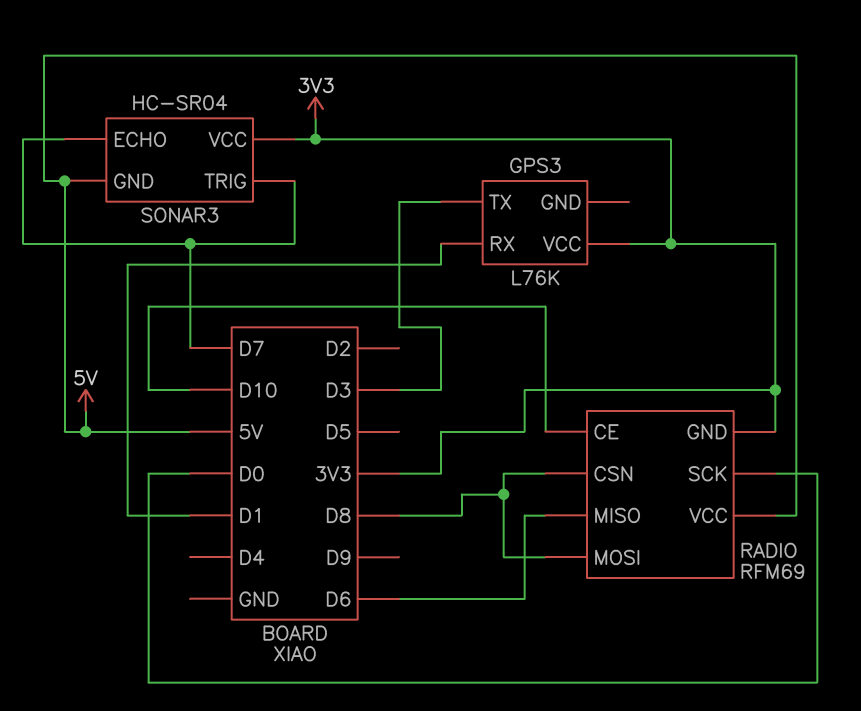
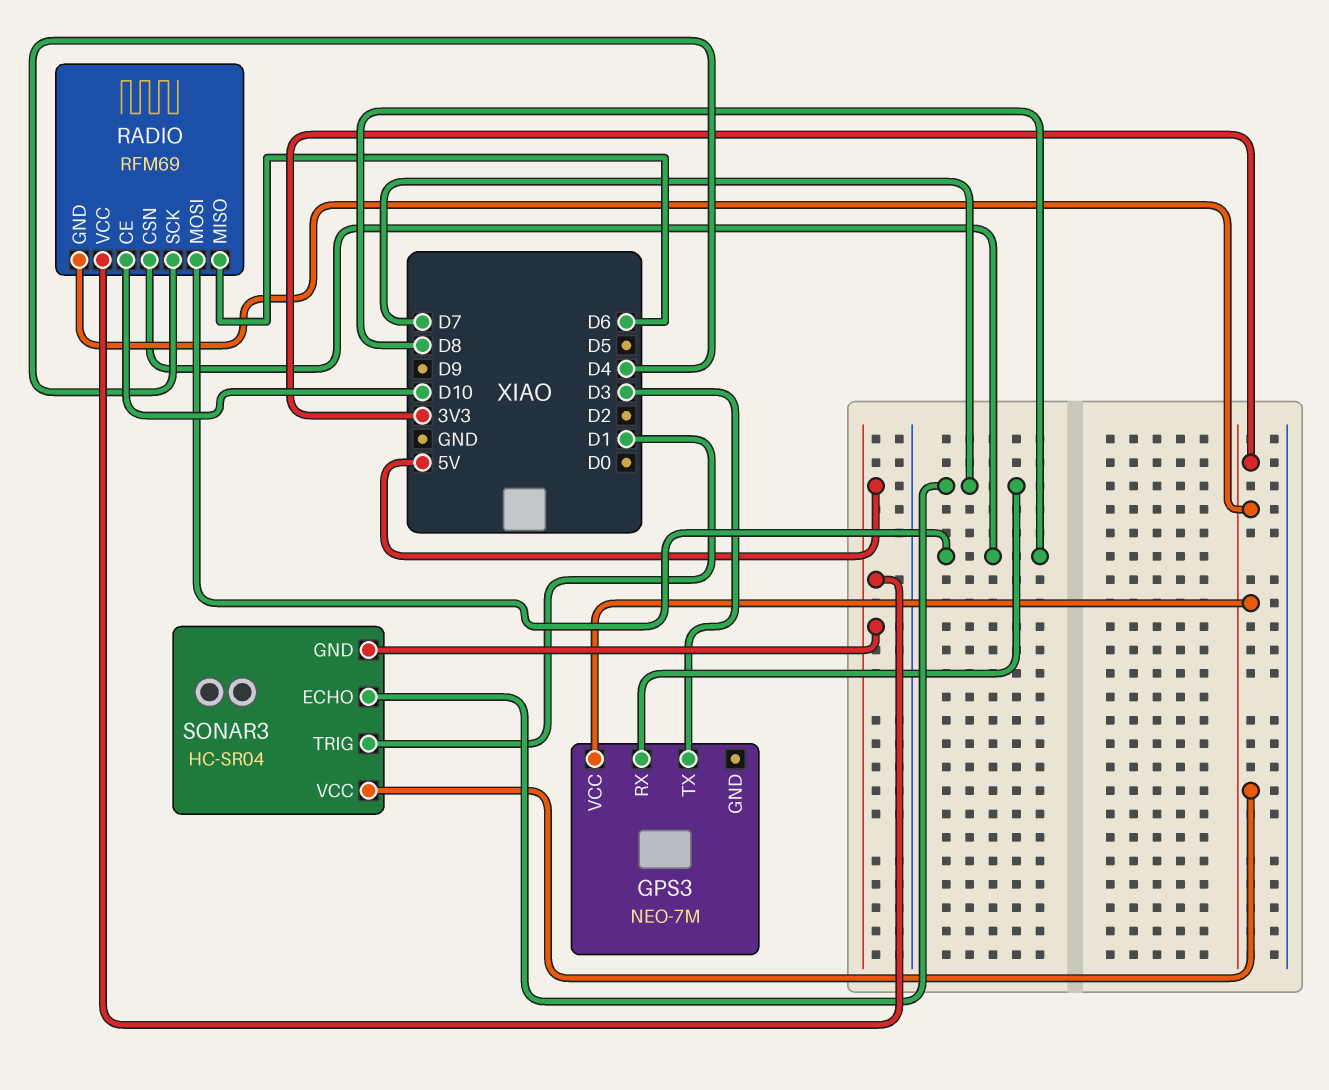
GPS3: L76K -> NEO-7M
GPS3 pin RX: D1 -> D7
RADIO pin SCK: D0 -> D4
SONAR3 pin TRIG: D7 -> D1

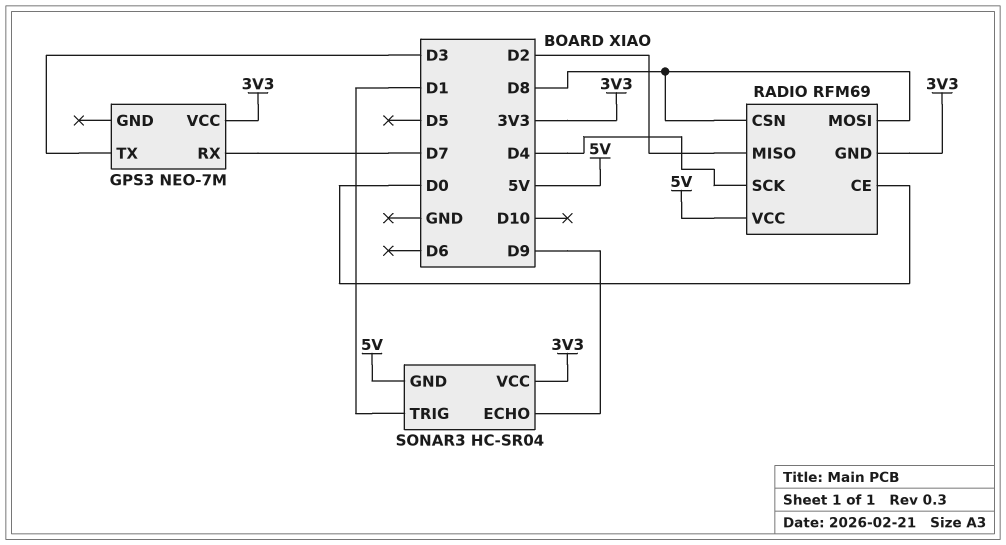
RADIO pin CE: D10 -> D0
RADIO pin MISO: D6 -> D2
SONAR3 pin ECHO: D7 -> D9

